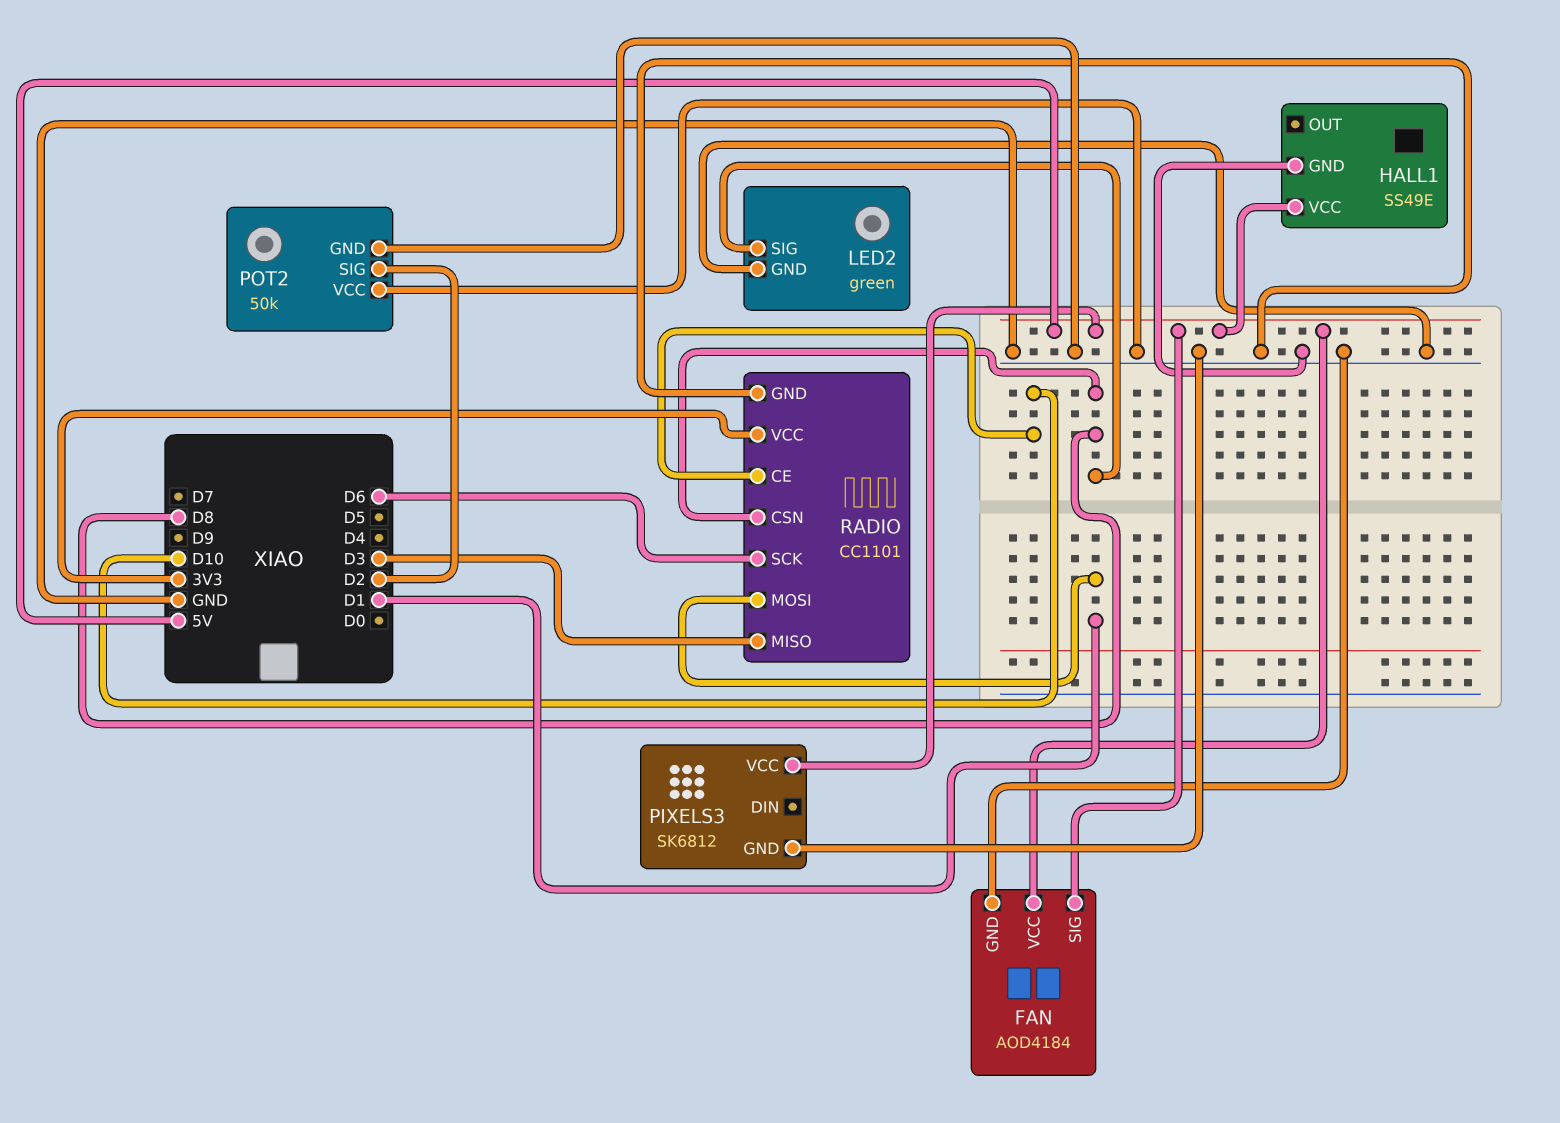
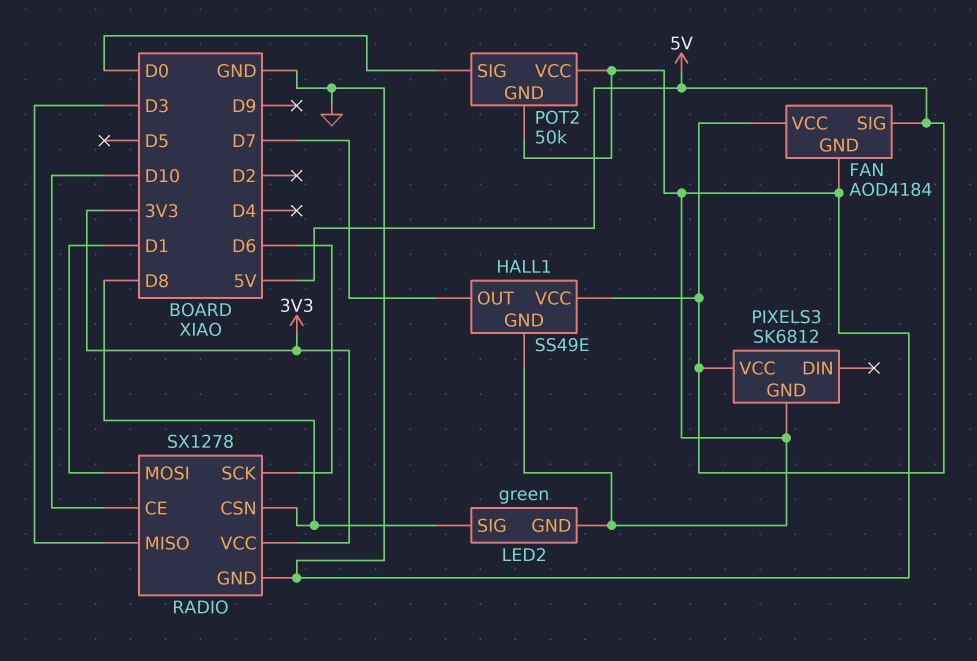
HALL1 pin OUT: none -> D7
POT2 pin SIG: D2 -> D0
RADIO: CC1101 -> SX1278

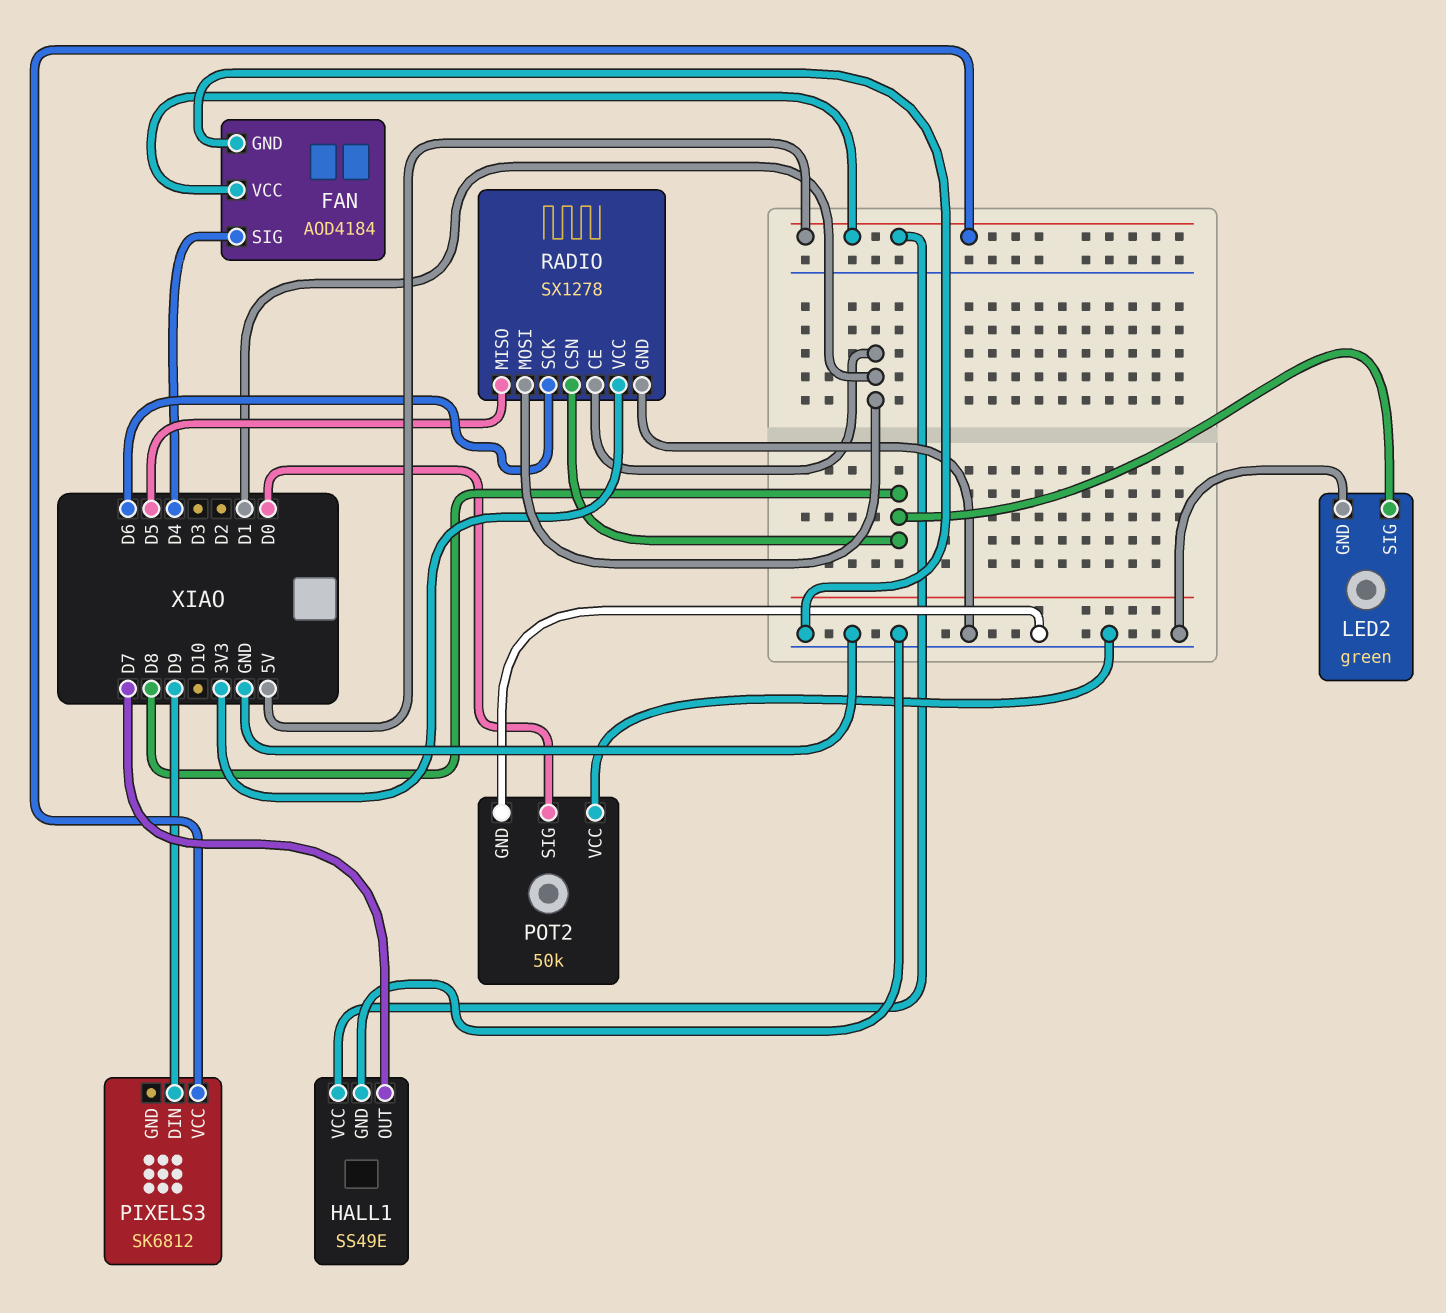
FAN pin SIG: 5V -> D4
PIXELS3 pin DIN: none -> D9
PIXELS3 pin GND: GND -> none
RADIO pin CE: D10 -> D1
RADIO pin MISO: D3 -> D5

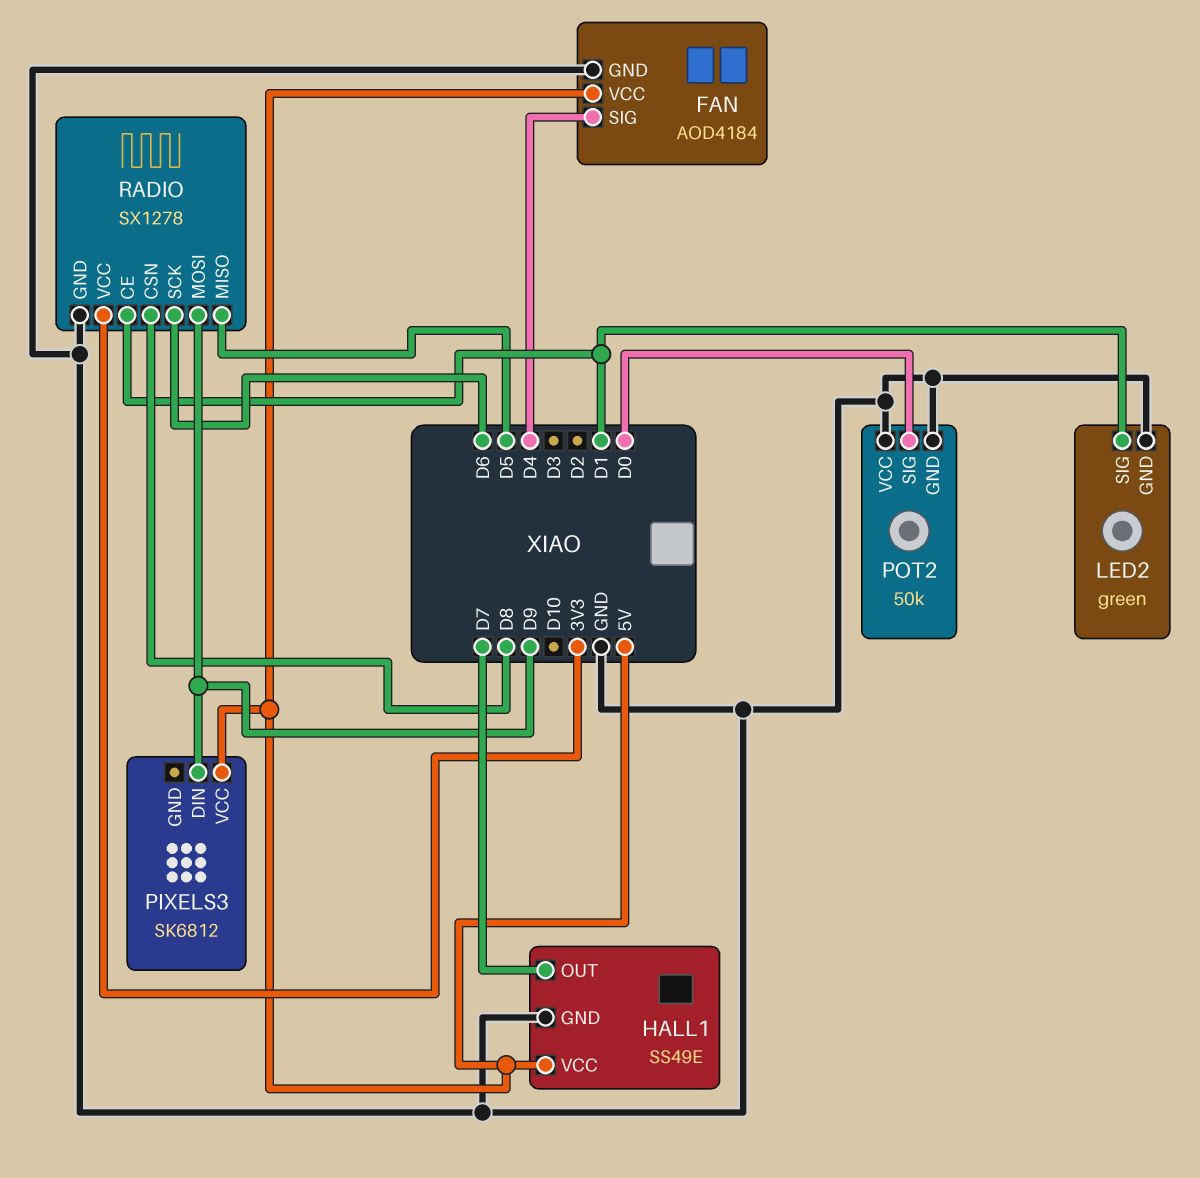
LED2 pin SIG: D8 -> D1
RADIO pin MOSI: D1 -> D9

